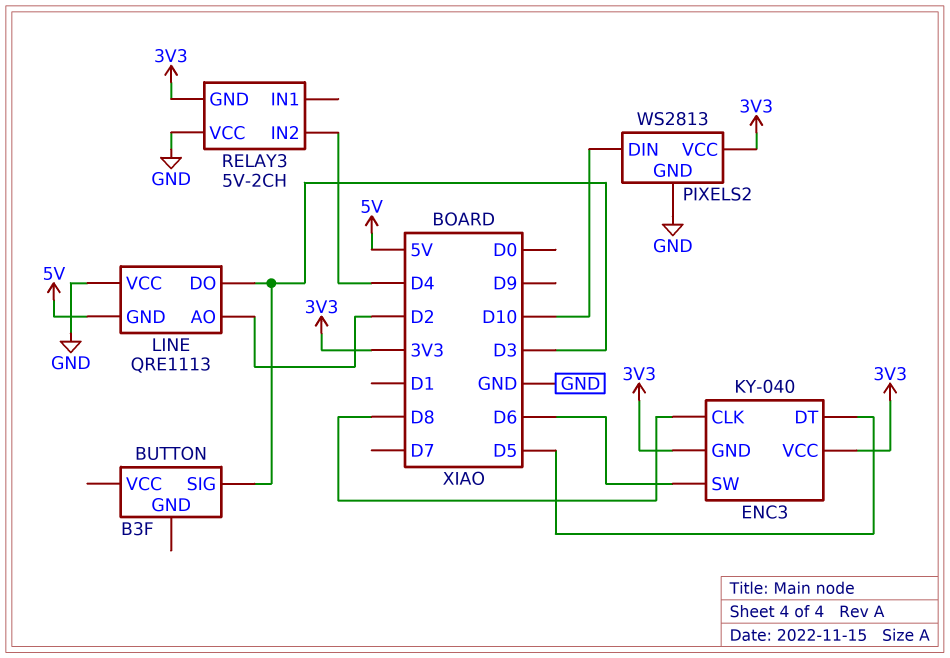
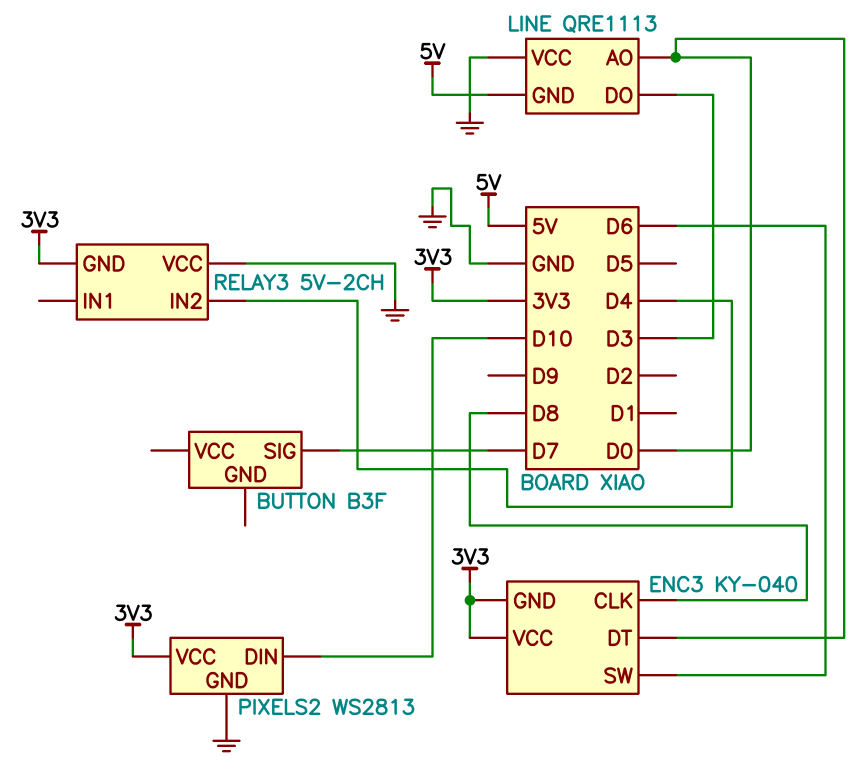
BUTTON pin SIG: D3 -> D7
ENC3 pin DT: D5 -> D0
LINE pin AO: D2 -> D0

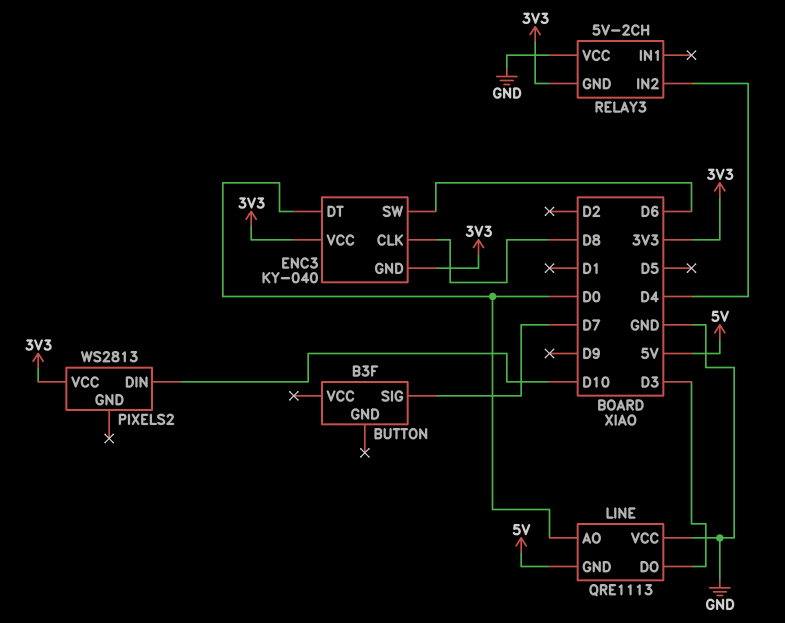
PIXELS2 pin GND: GND -> none

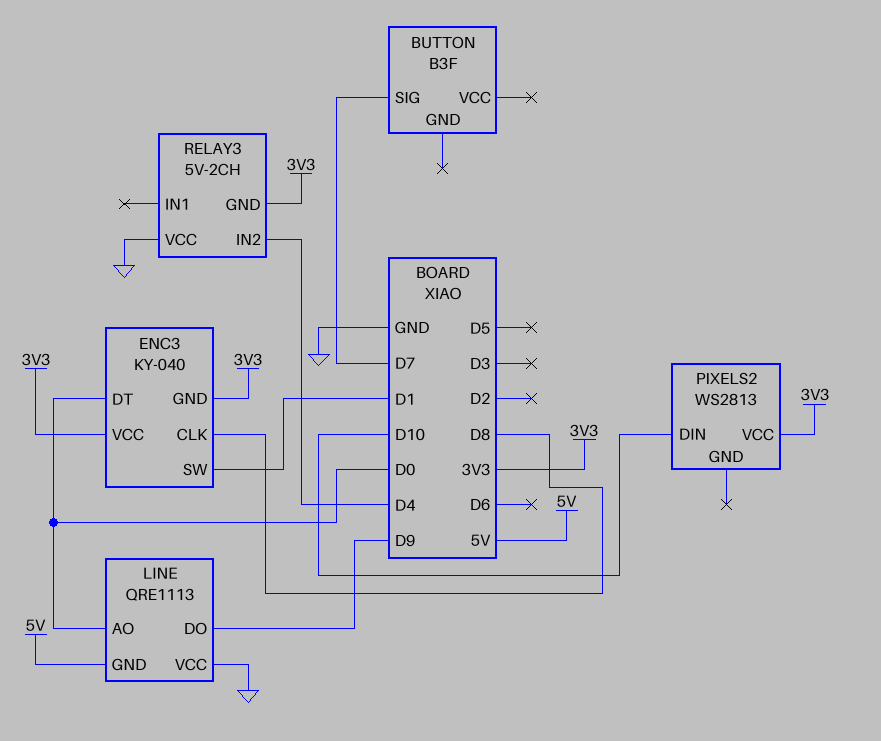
ENC3 pin SW: D6 -> D1
LINE pin DO: D3 -> D9

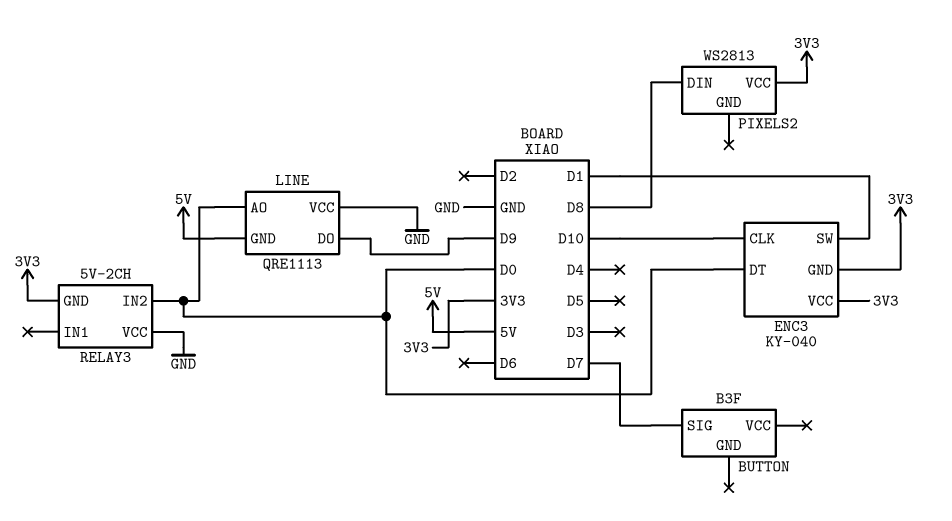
ENC3 pin CLK: D8 -> D10
PIXELS2 pin DIN: D10 -> D8
RELAY3 pin IN2: D4 -> D0

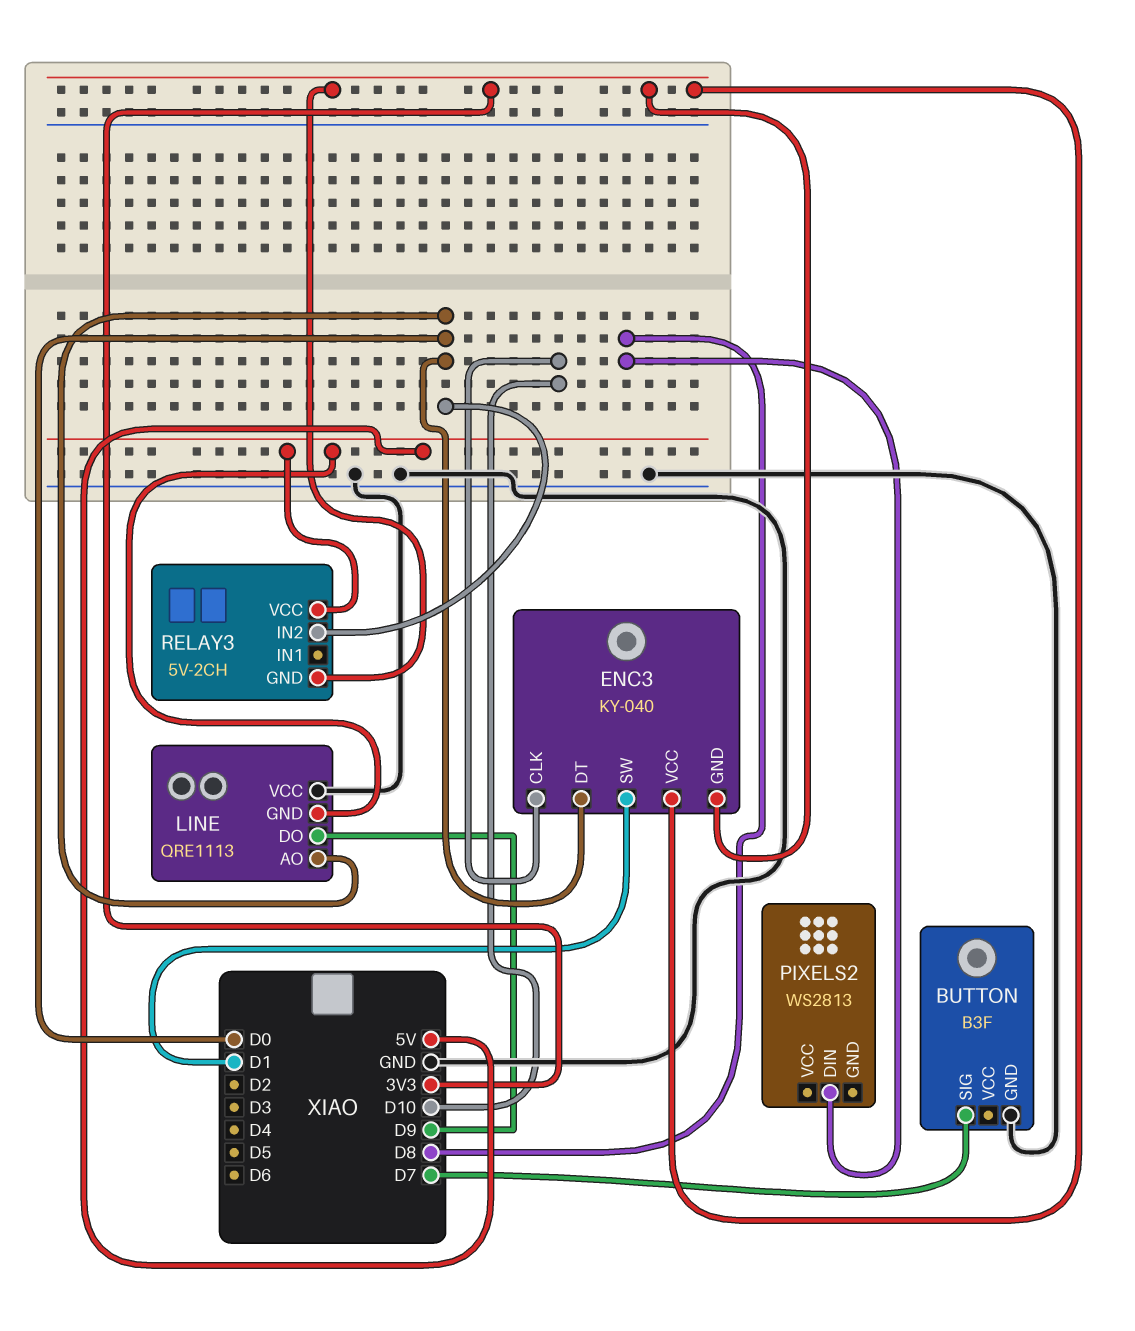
BUTTON pin GND: none -> GND
PIXELS2 pin VCC: 3V3 -> none
RELAY3 pin VCC: GND -> 5V

